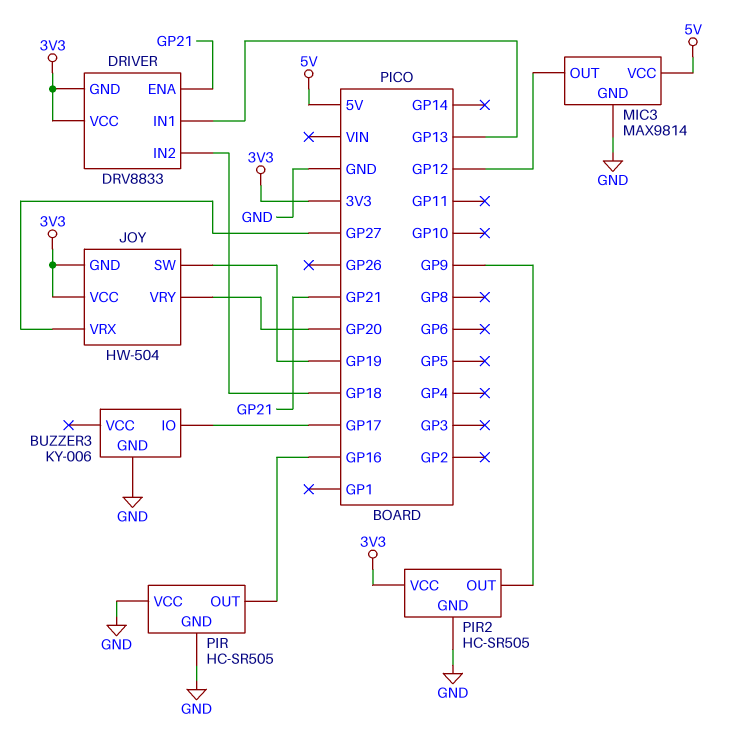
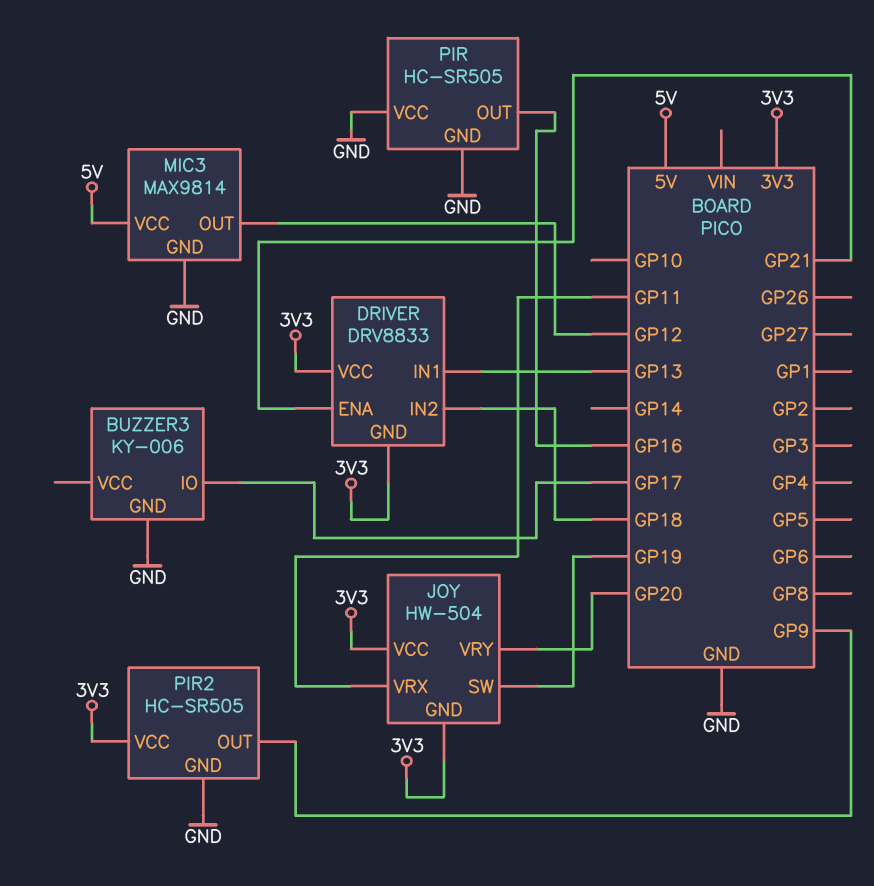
JOY pin VRX: GP27 -> GP11

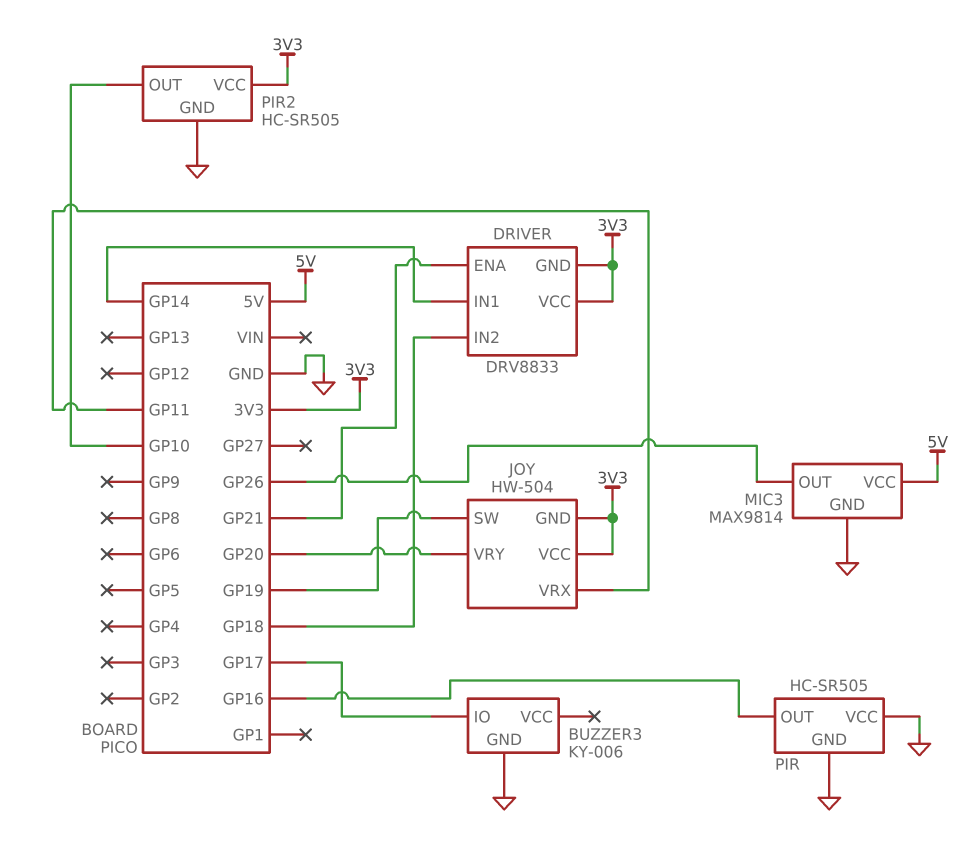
DRIVER pin IN1: GP13 -> GP14
MIC3 pin OUT: GP12 -> GP26
PIR2 pin OUT: GP9 -> GP10

